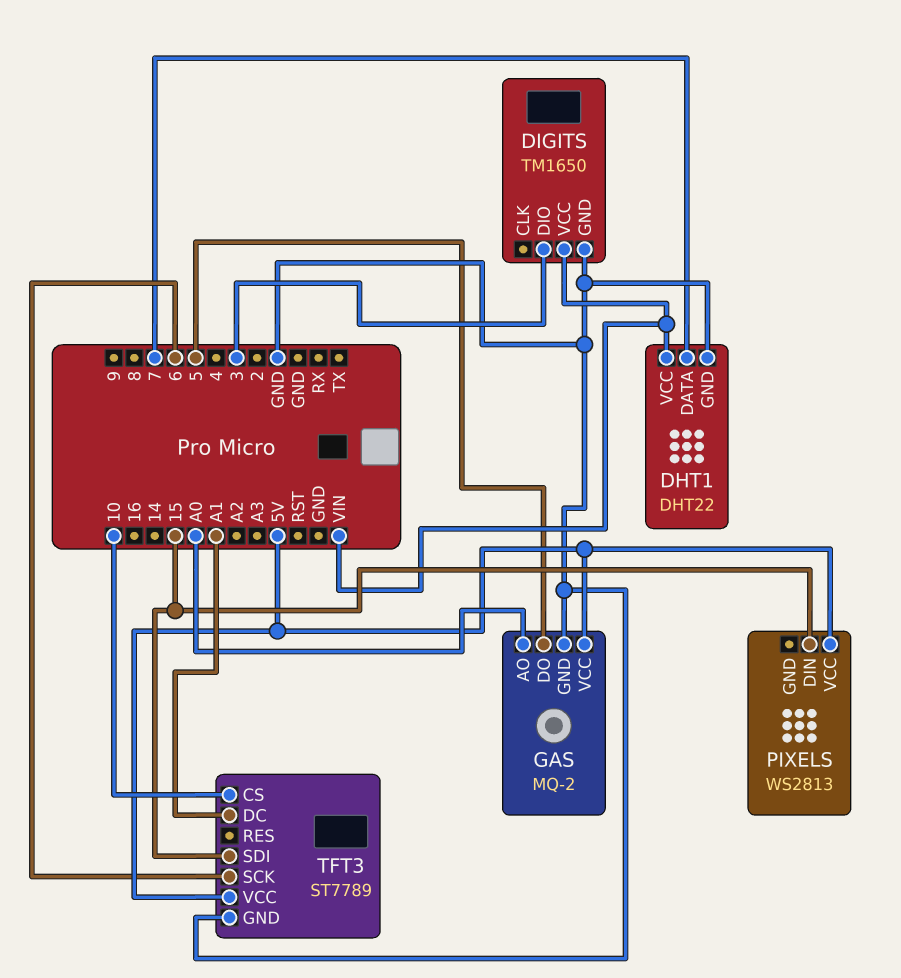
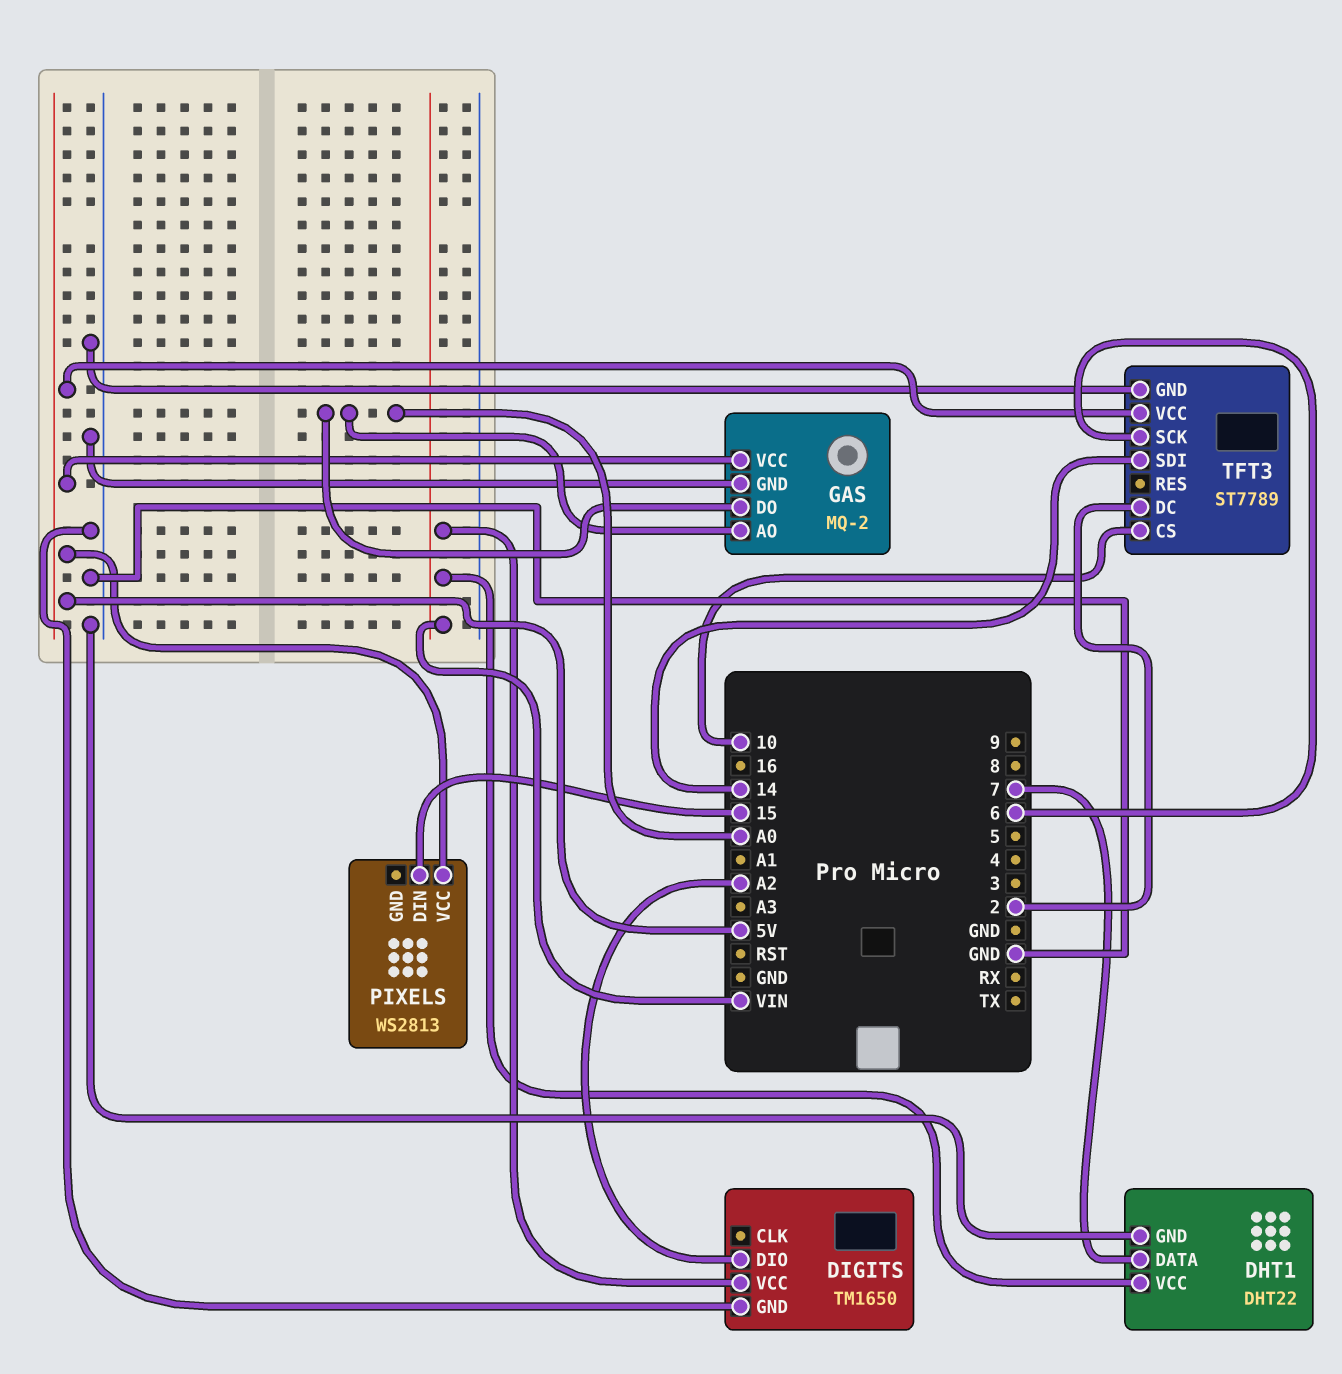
DIGITS pin DIO: 3 -> A2
GAS pin DO: 5 -> A0
TFT3 pin DC: A1 -> 2
TFT3 pin SDI: 15 -> 14

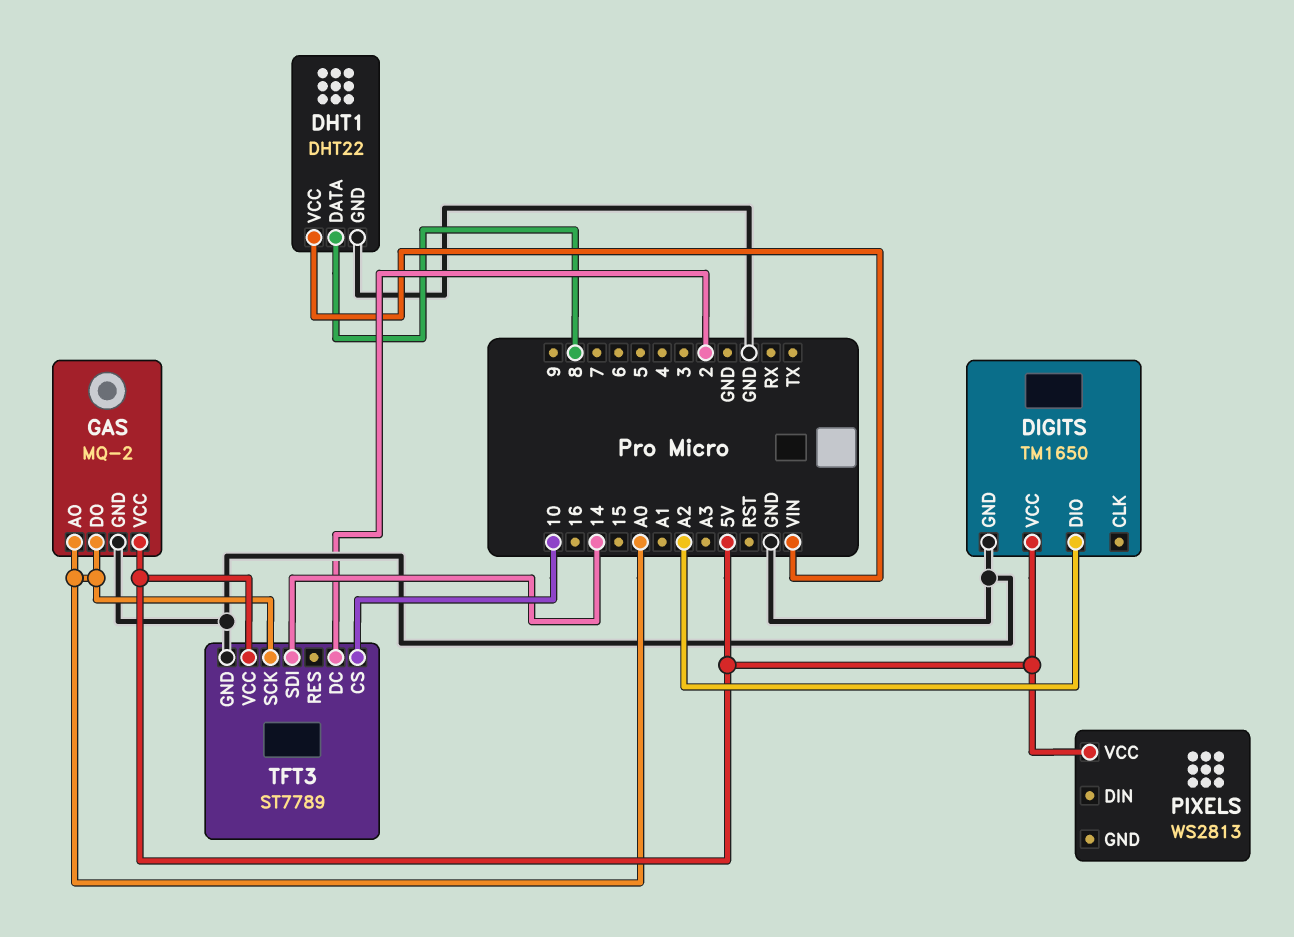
DHT1 pin DATA: 7 -> 8
DIGITS pin VCC: VIN -> 5V
PIXELS pin DIN: 15 -> none
TFT3 pin SCK: 6 -> A0

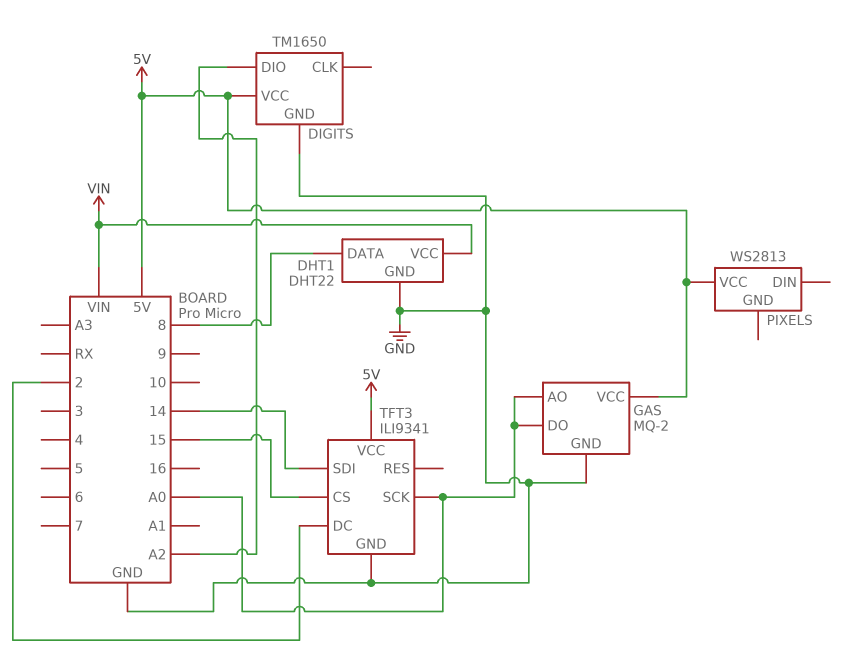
TFT3: ST7789 -> ILI9341
TFT3 pin CS: 10 -> 15

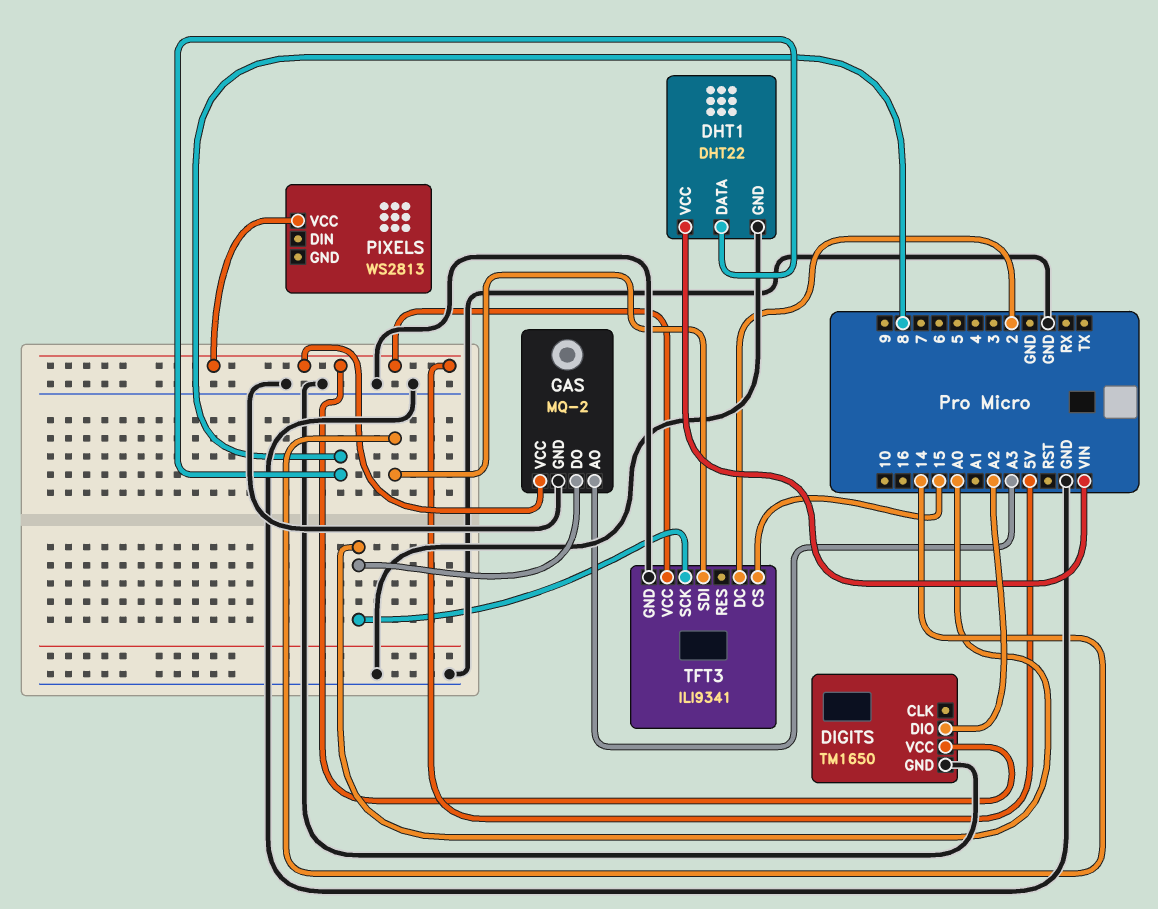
GAS pin AO: A0 -> A3

